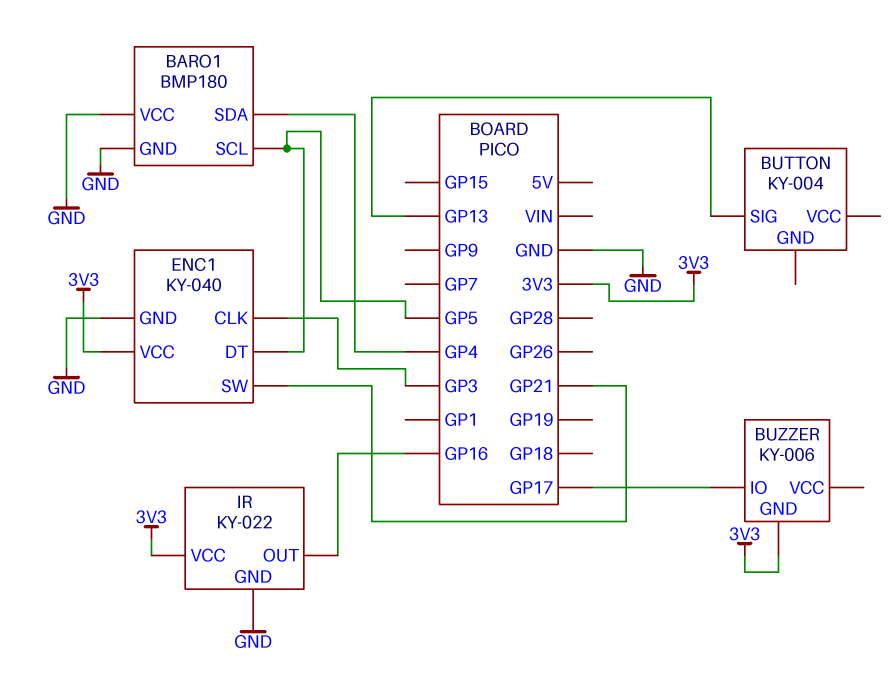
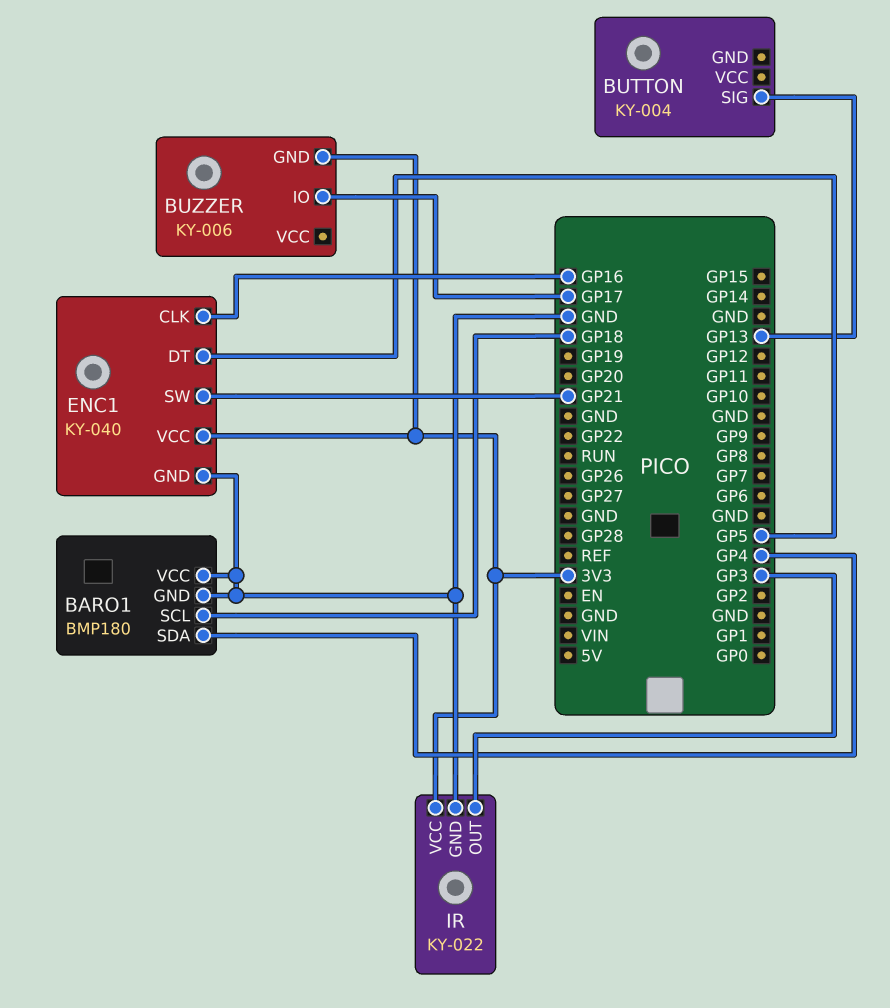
BARO1 pin SCL: GP5 -> GP18
ENC1 pin CLK: GP3 -> GP16
IR pin OUT: GP16 -> GP3

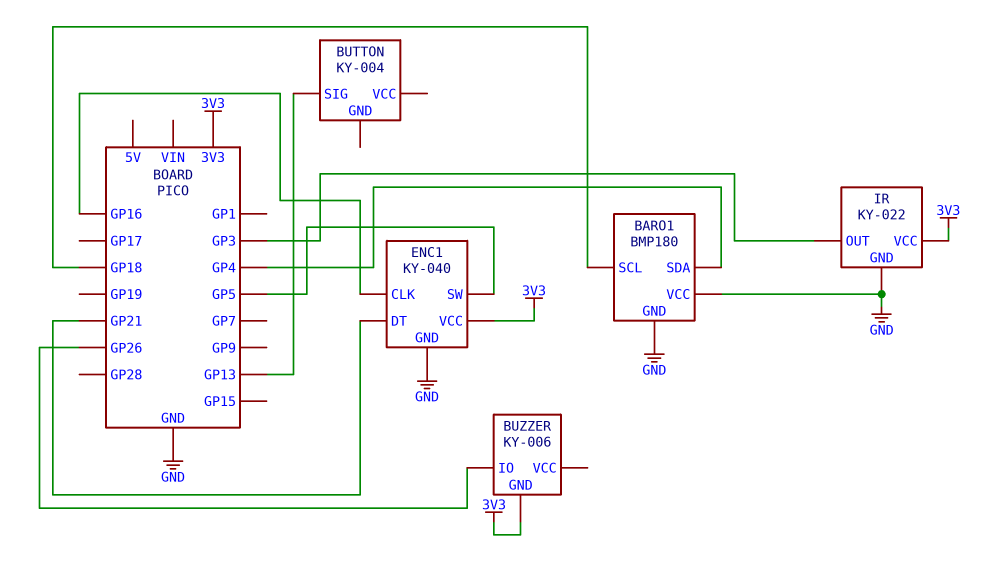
BUZZER pin IO: GP17 -> GP26
ENC1 pin DT: GP5 -> GP21
ENC1 pin SW: GP21 -> GP5

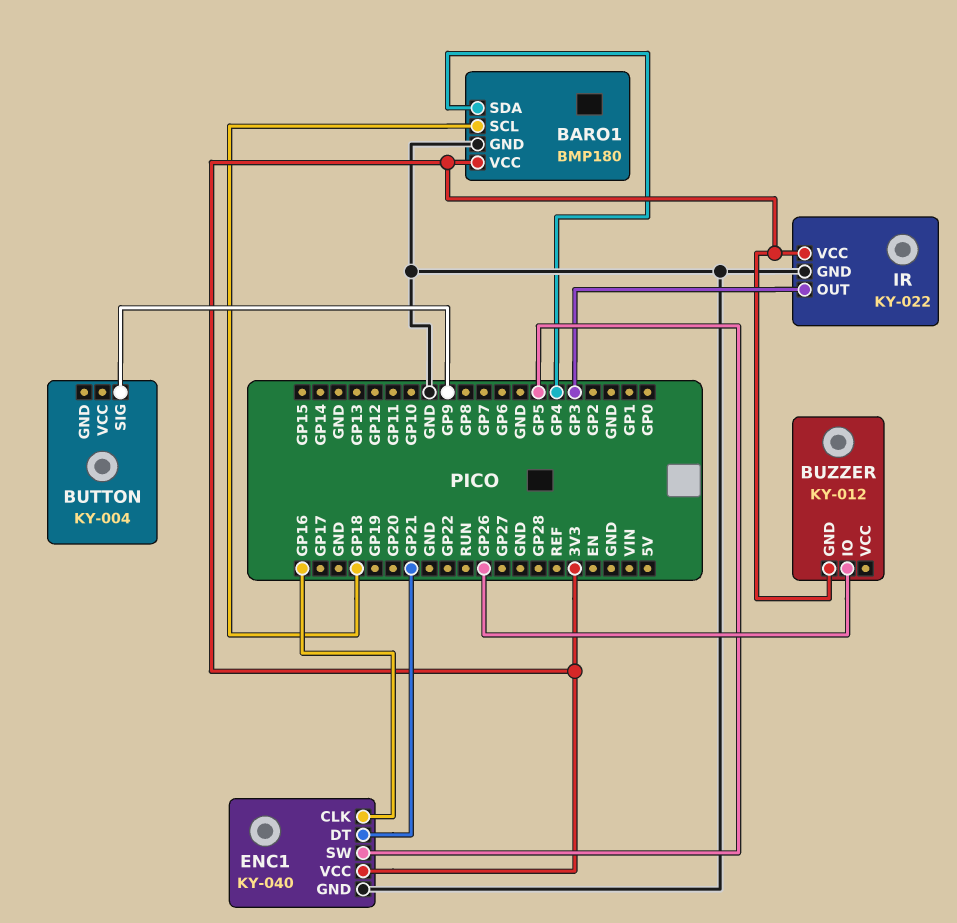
BARO1 pin VCC: GND -> 3V3
BUTTON pin SIG: GP13 -> GP9
BUZZER: KY-006 -> KY-012

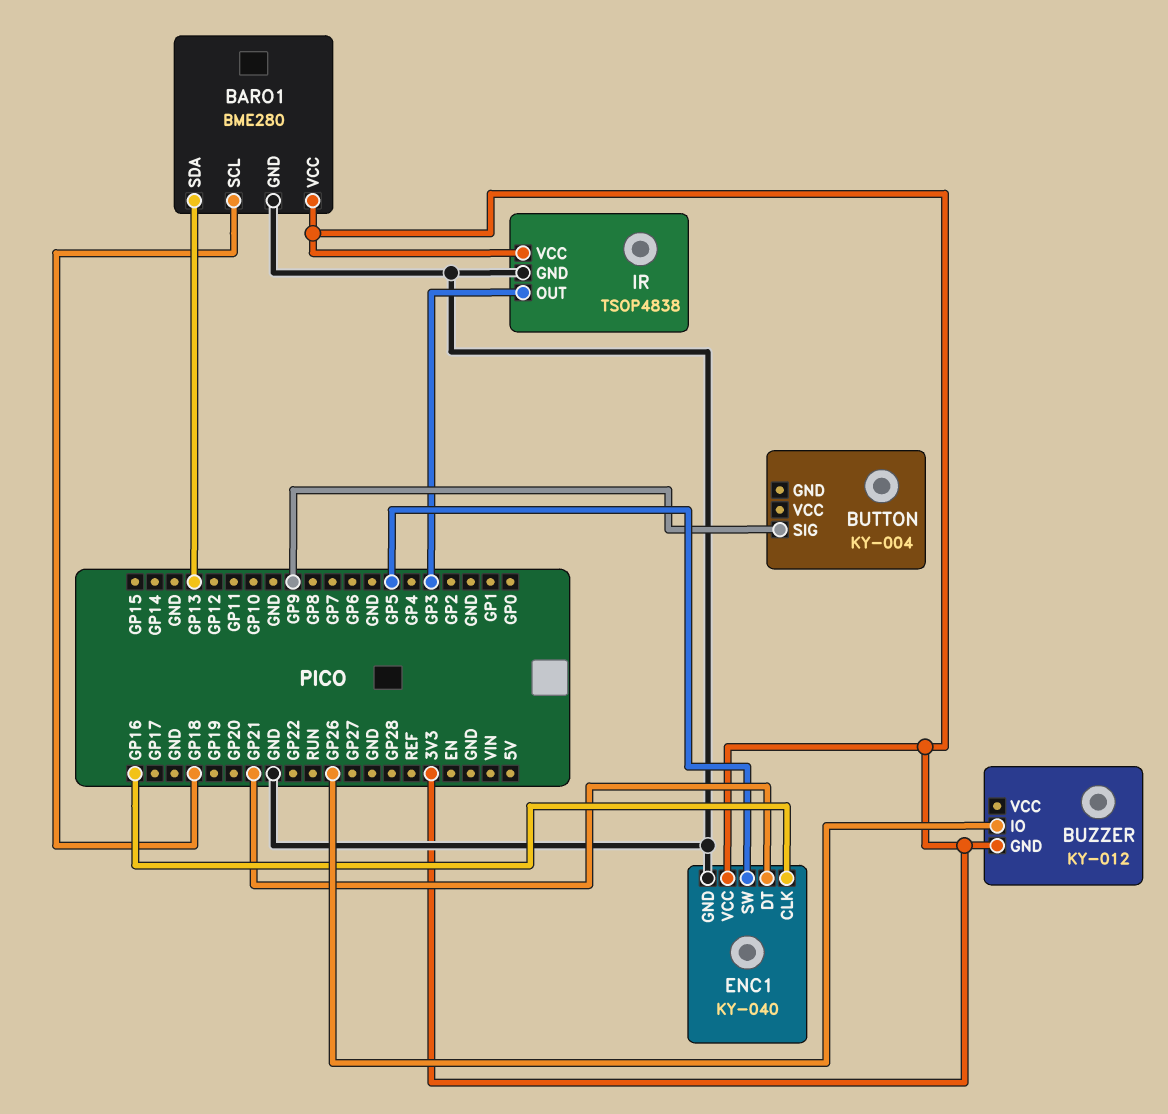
BARO1: BMP180 -> BME280
BARO1 pin SDA: GP4 -> GP13
IR: KY-022 -> TSOP4838

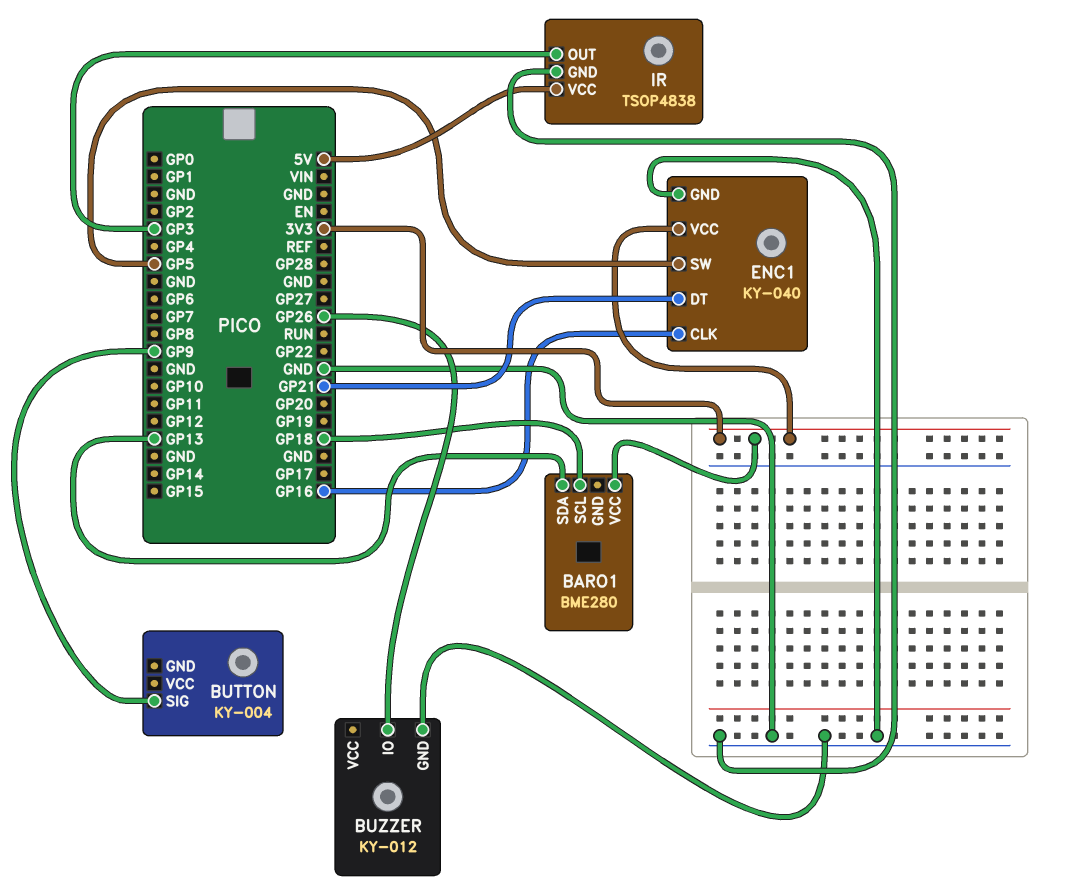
BARO1 pin GND: GND -> none
BUZZER pin GND: 3V3 -> GND
IR pin VCC: 3V3 -> 5V

